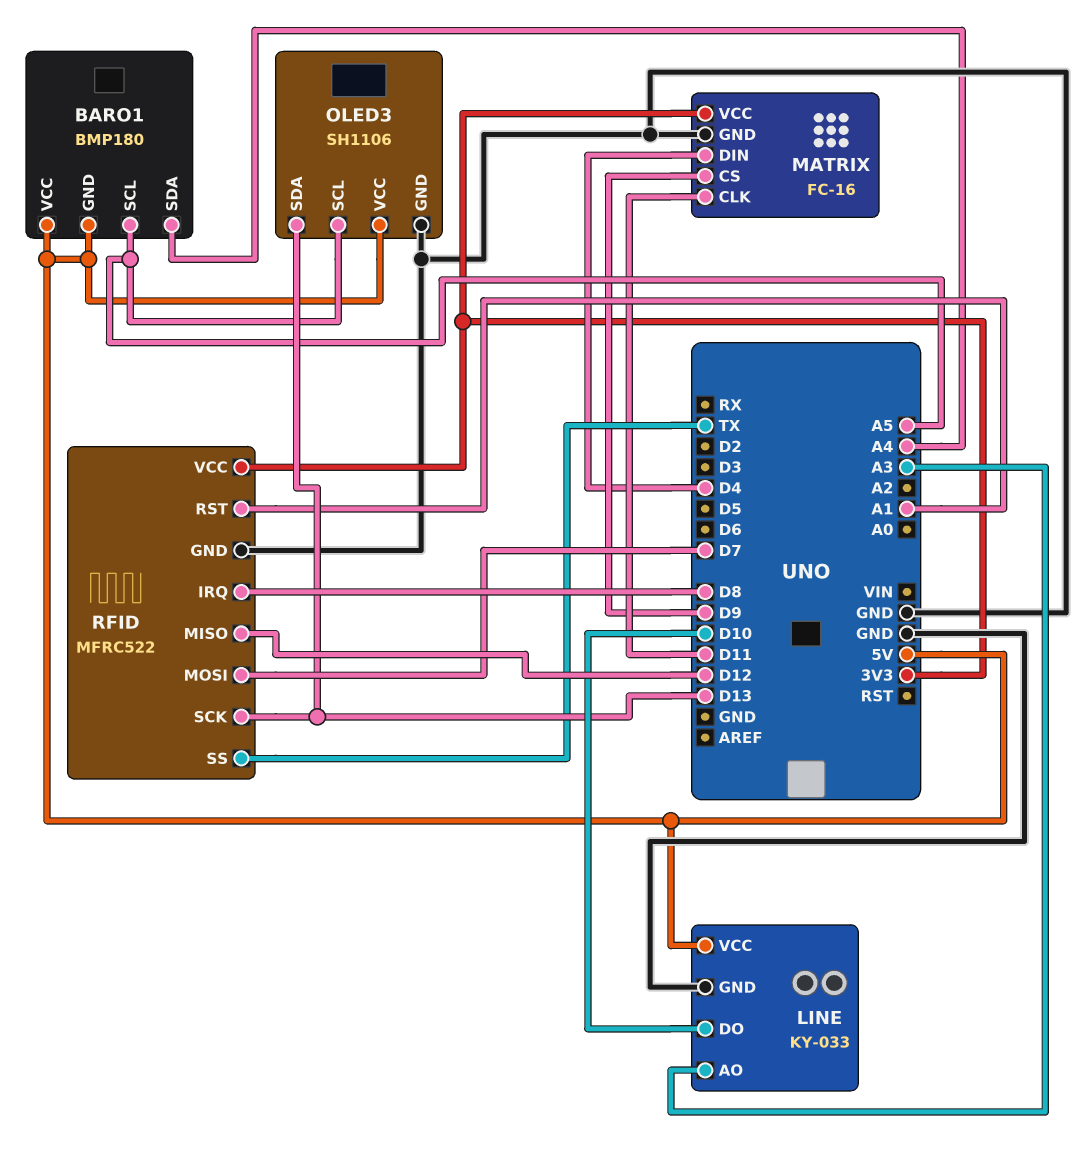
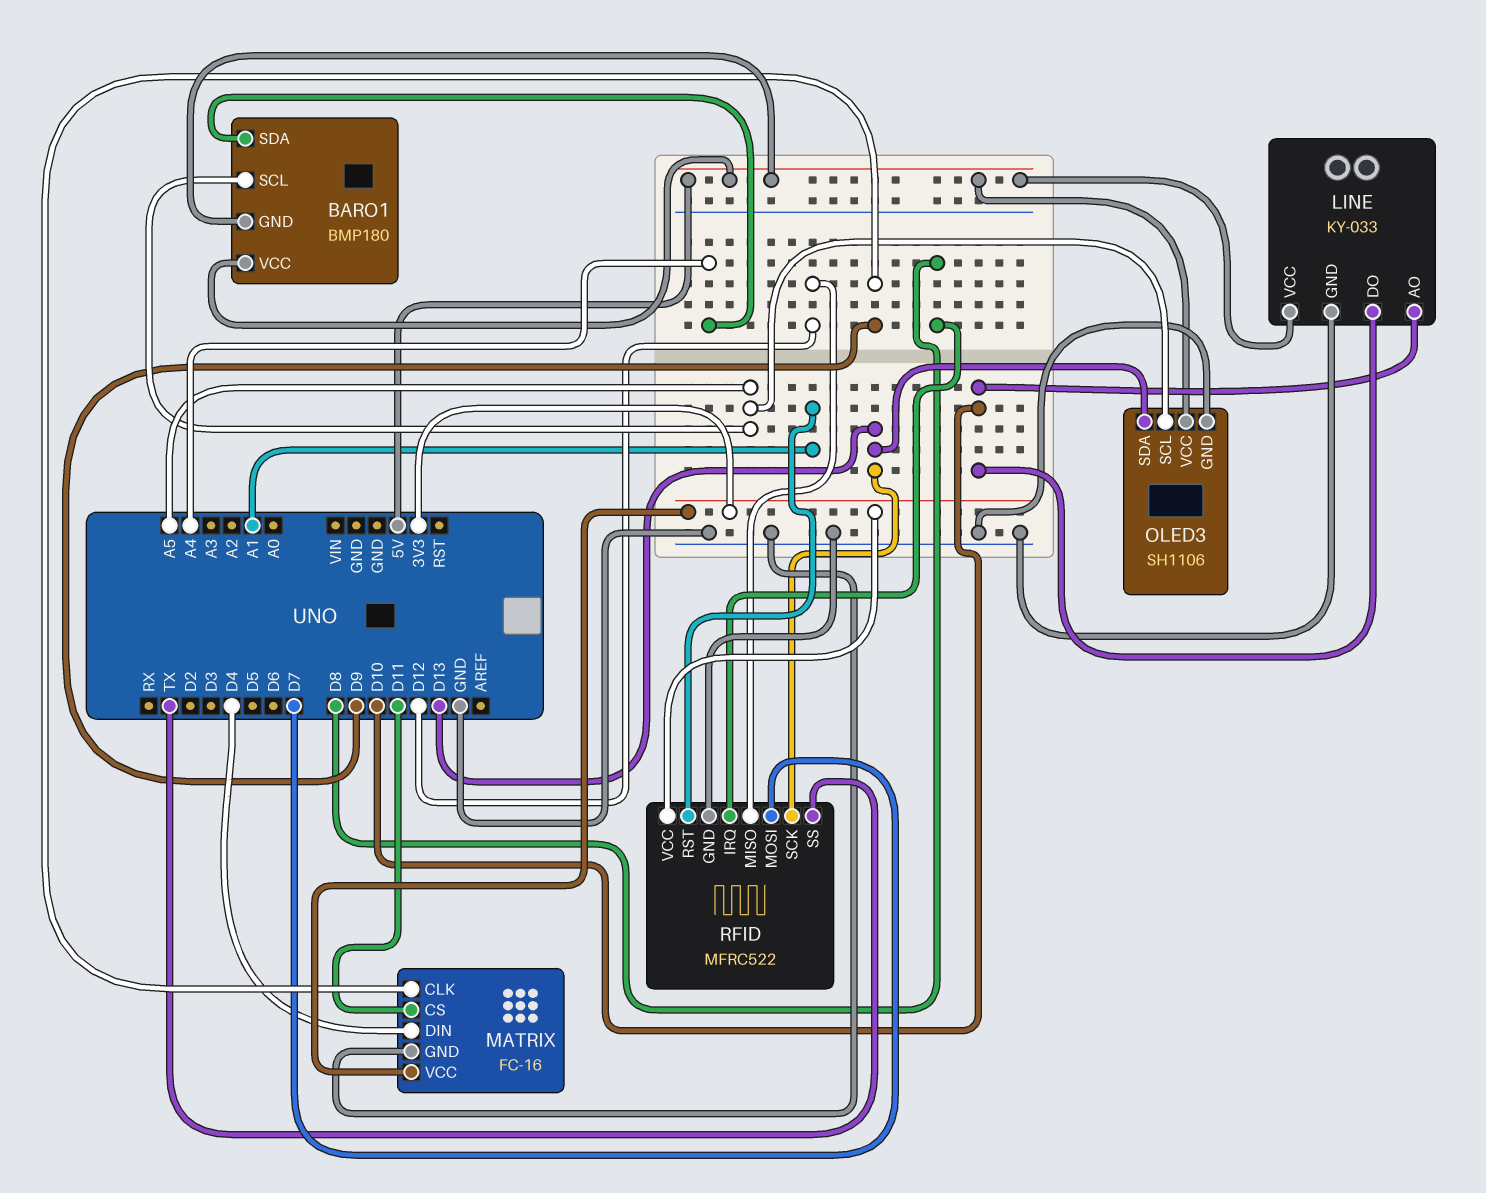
LINE pin AO: A3 -> D10
MATRIX pin CLK: D11 -> D9
MATRIX pin CS: D9 -> D11

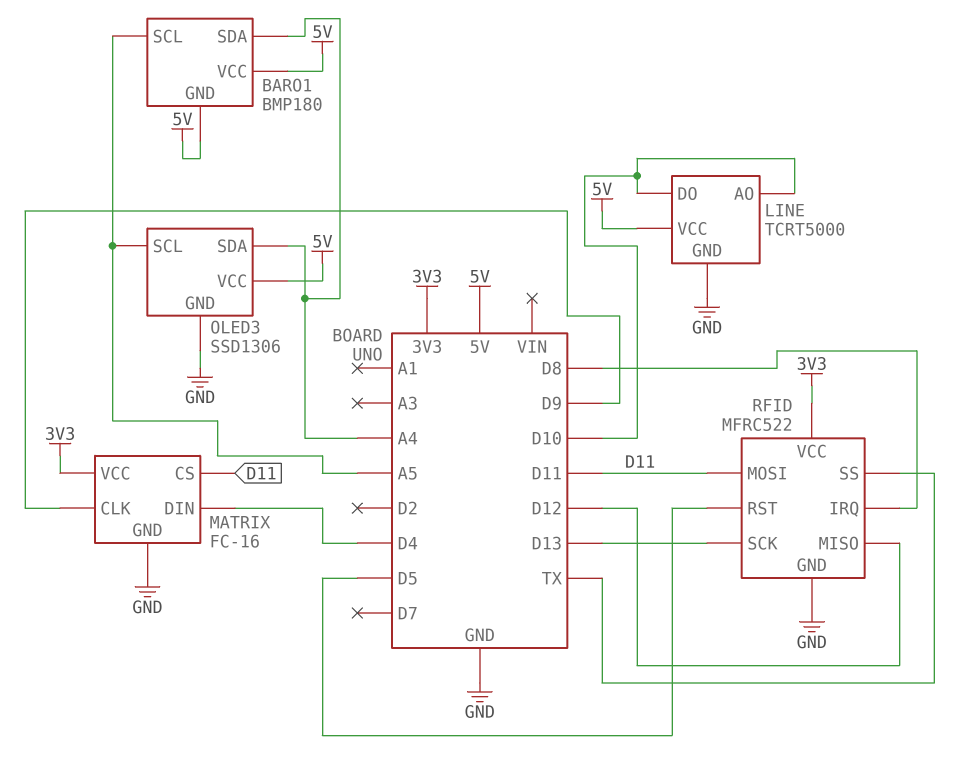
LINE: KY-033 -> TCRT5000
OLED3: SH1106 -> SSD1306
OLED3 pin SDA: D13 -> A4
RFID pin MOSI: D7 -> D11
RFID pin RST: A1 -> D5

